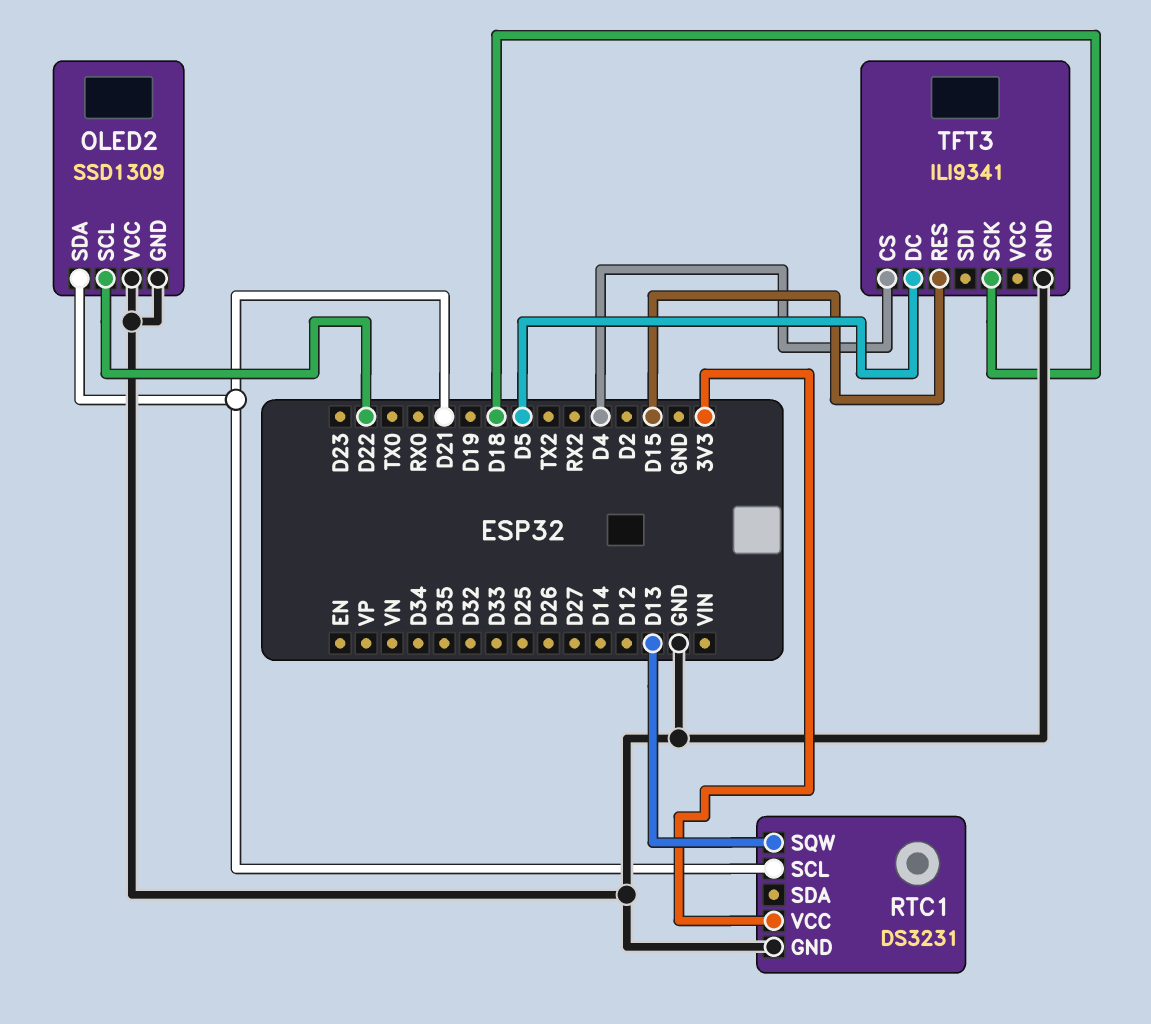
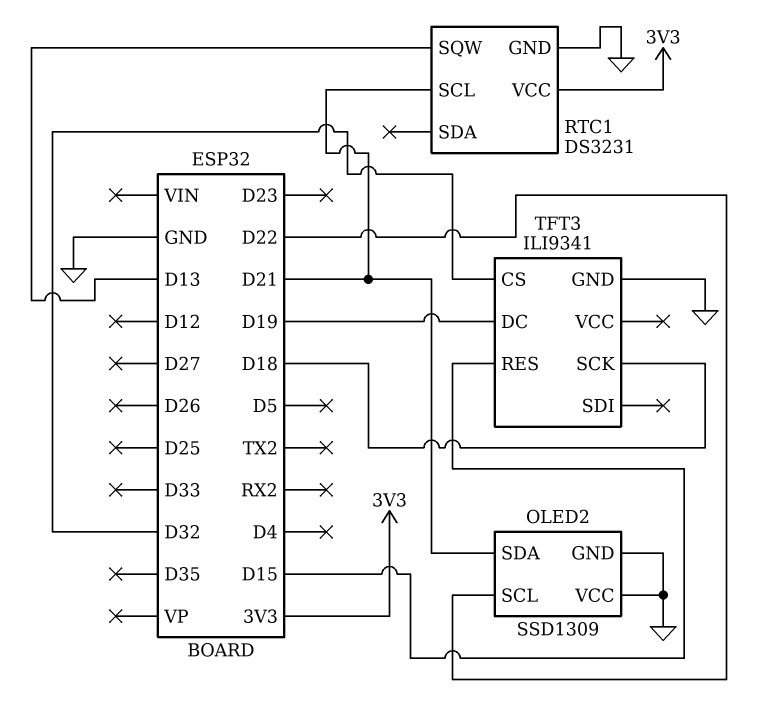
TFT3 pin CS: D4 -> D32
TFT3 pin DC: D5 -> D19

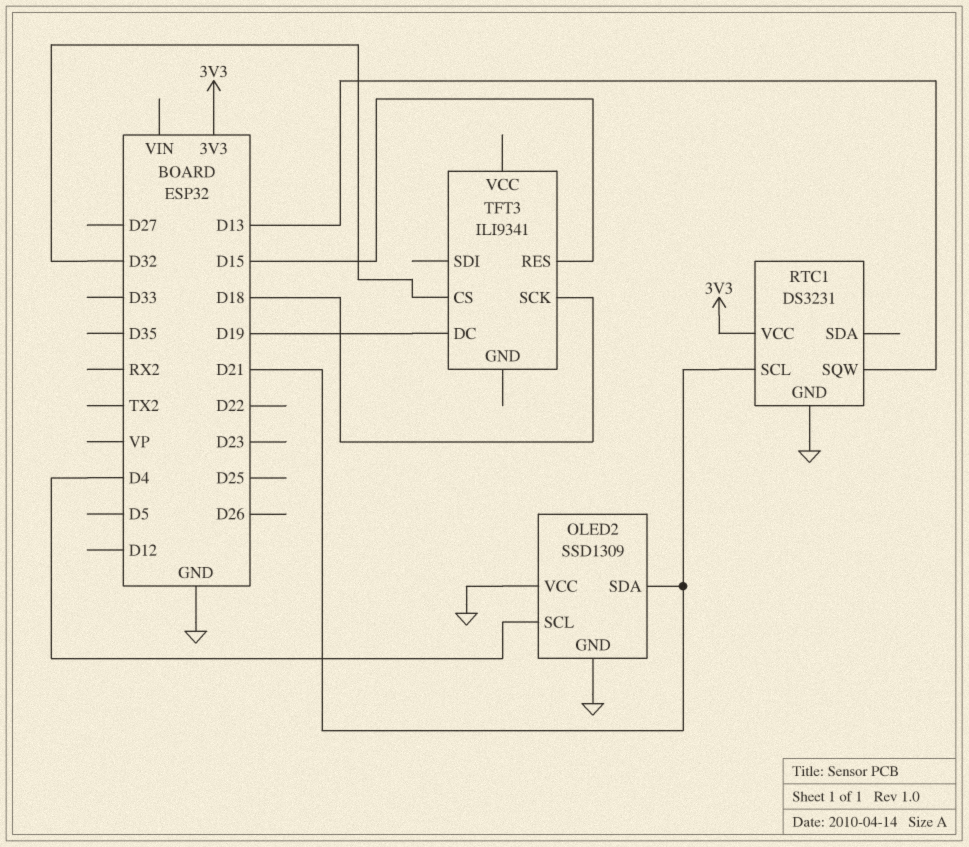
OLED2 pin SCL: D22 -> D4
TFT3 pin GND: GND -> none

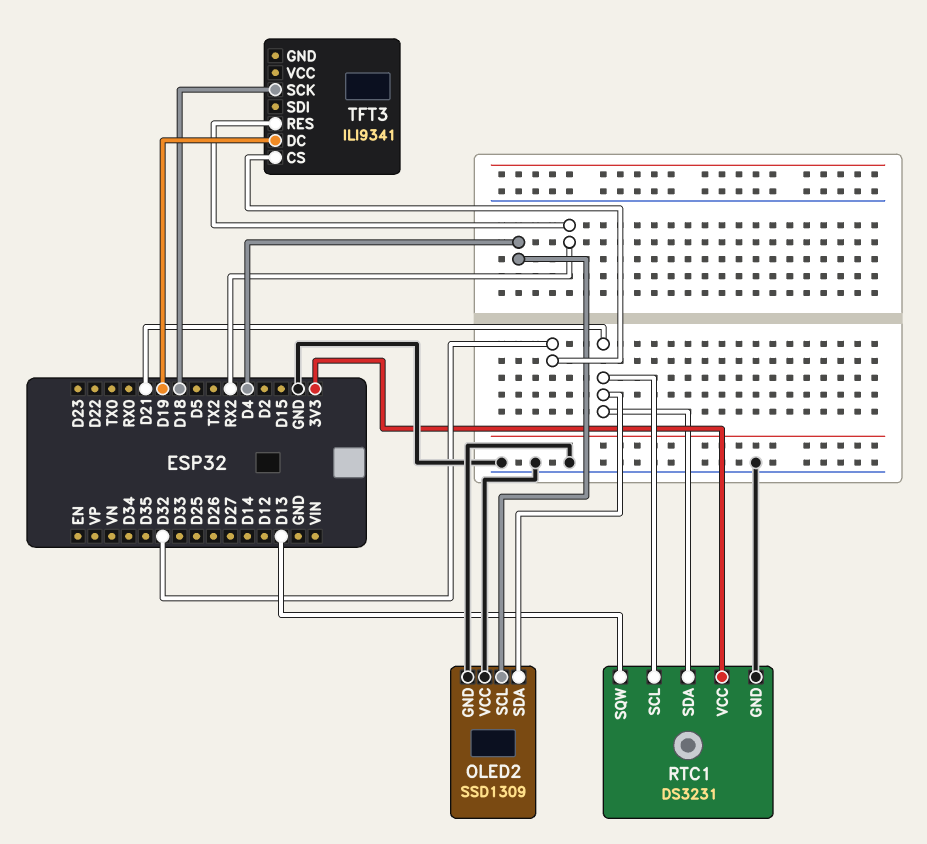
RTC1 pin SDA: none -> D21
TFT3 pin RES: D15 -> RX2

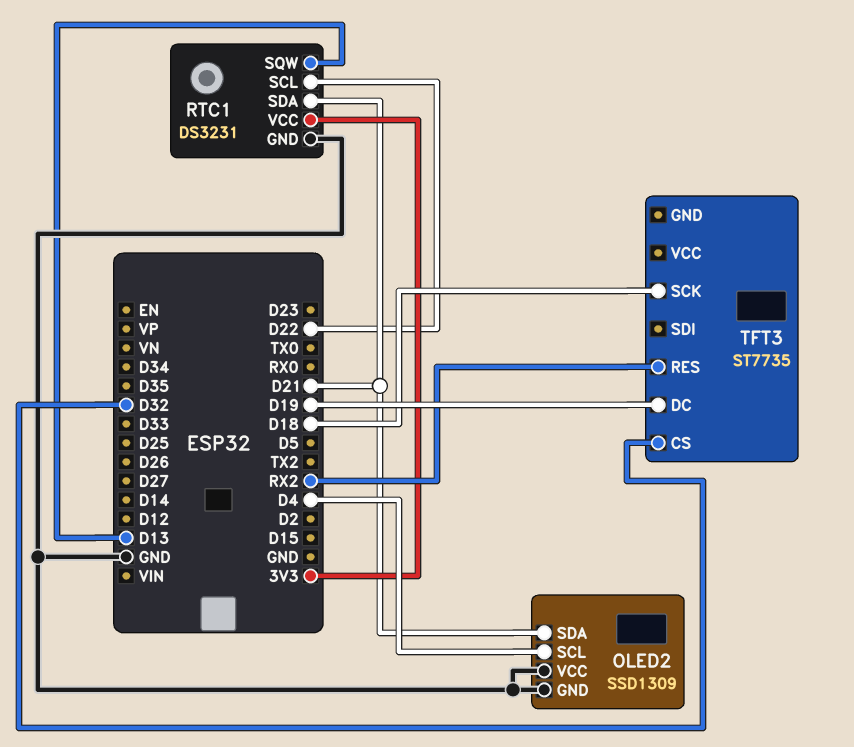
RTC1 pin SCL: D21 -> D22
TFT3: ILI9341 -> ST7735

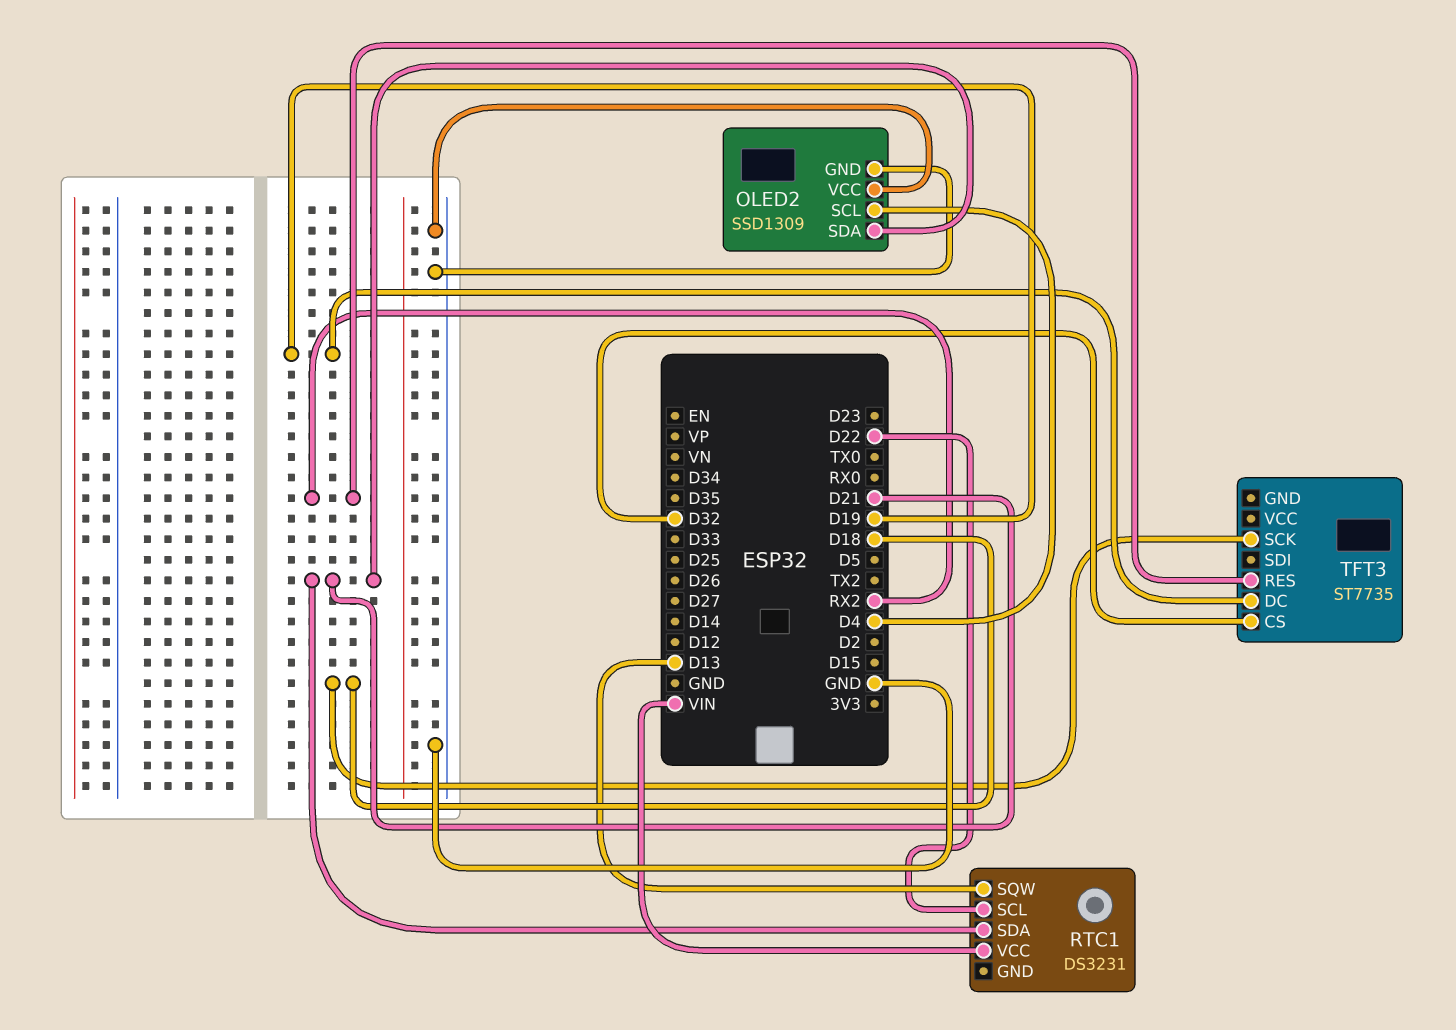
RTC1 pin GND: GND -> none
RTC1 pin VCC: 3V3 -> VIN

